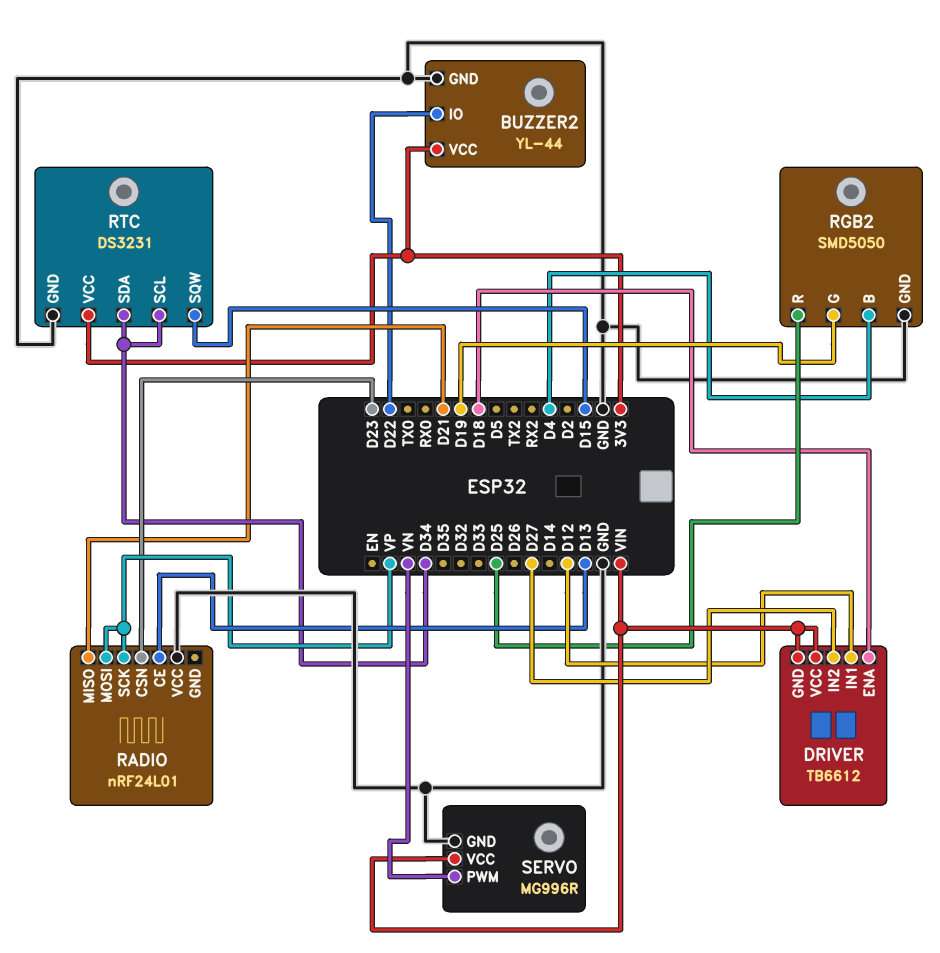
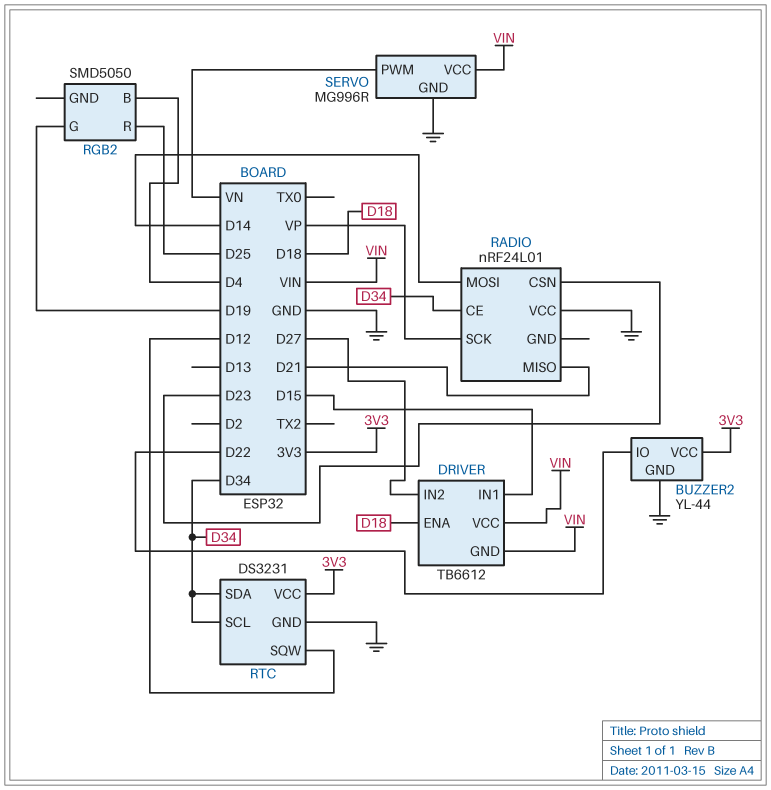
DRIVER pin IN1: D12 -> D15
RADIO pin CE: D13 -> D34
RADIO pin MOSI: VP -> D14
RGB2 pin GND: GND -> none
RTC pin SQW: D15 -> D12

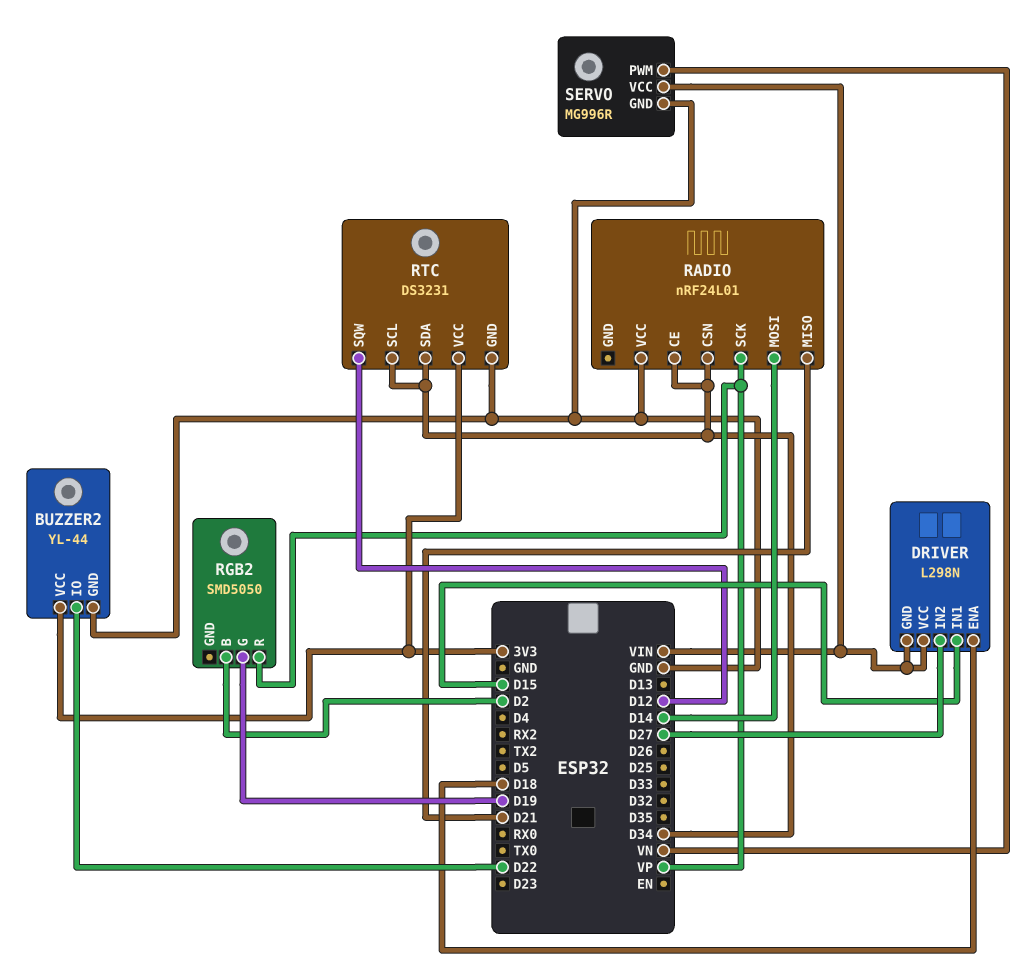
DRIVER: TB6612 -> L298N
RADIO pin CSN: D23 -> D34
RGB2 pin B: D4 -> D2
RGB2 pin R: D25 -> VP

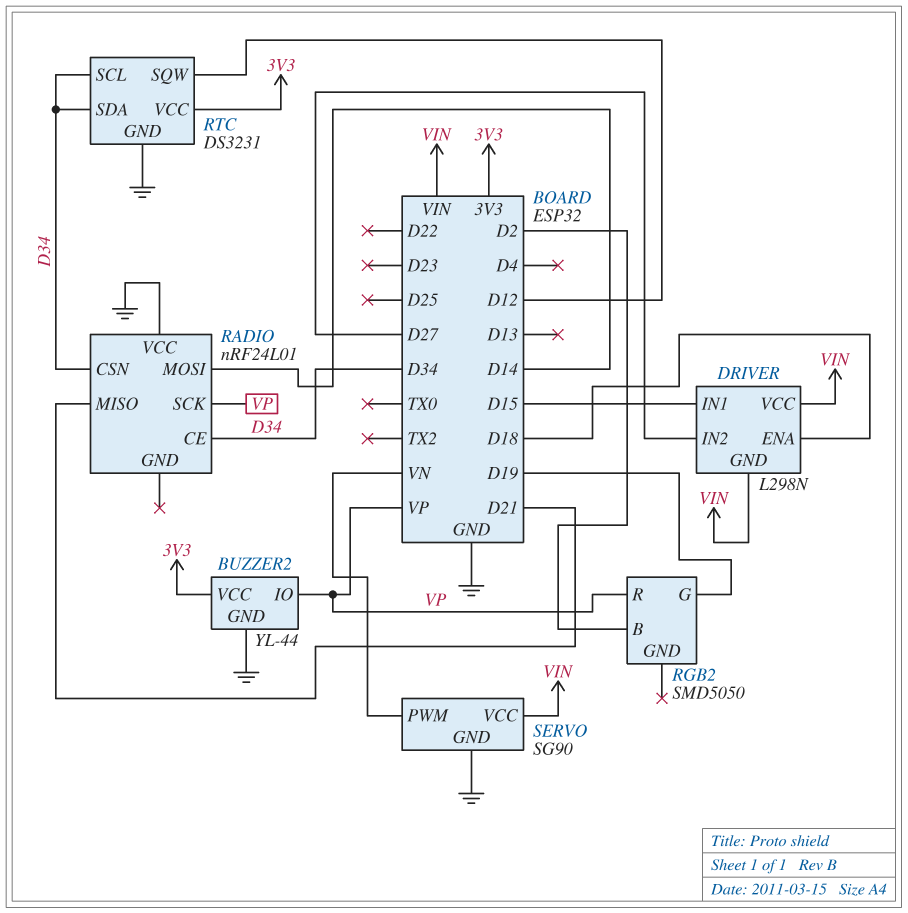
BUZZER2 pin IO: D22 -> VP
SERVO: MG996R -> SG90

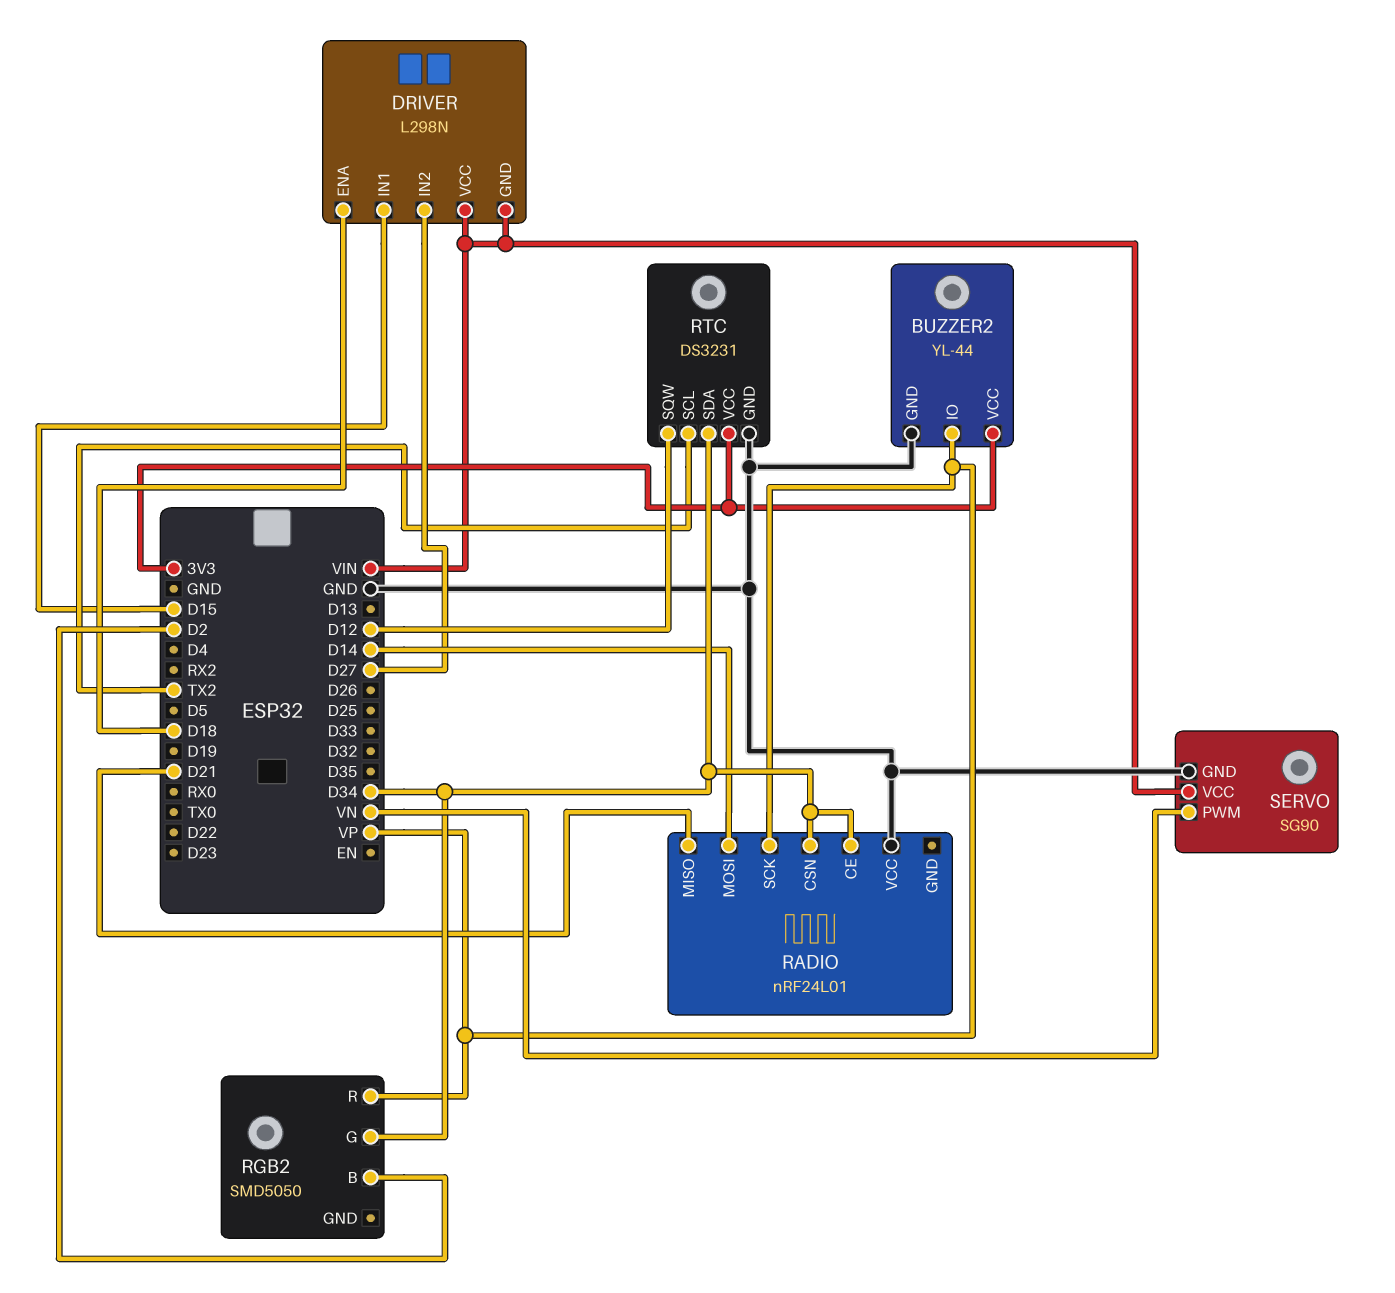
RGB2 pin G: D19 -> D34
RTC pin SCL: D34 -> TX2

